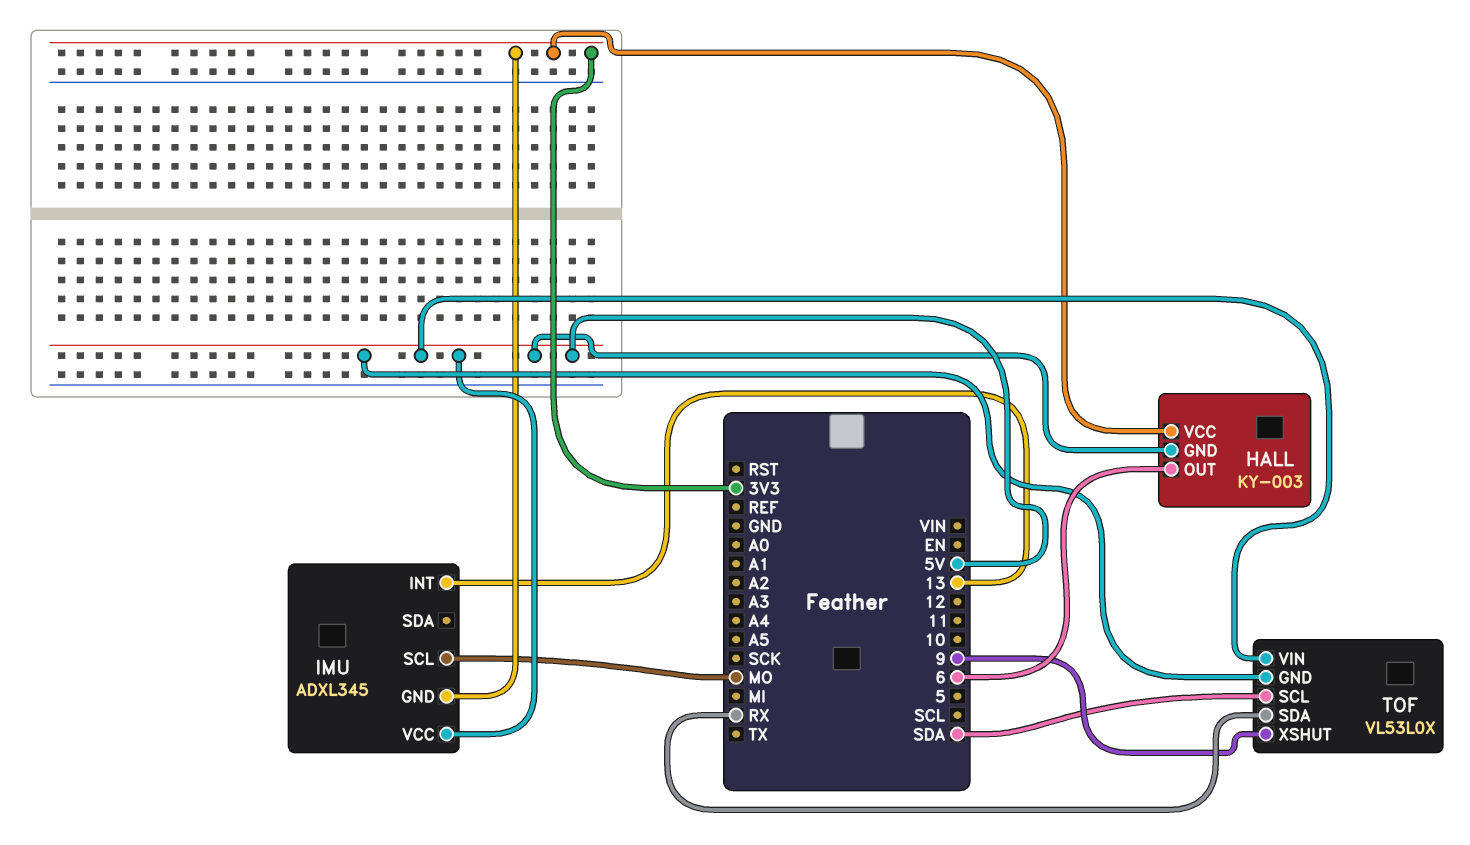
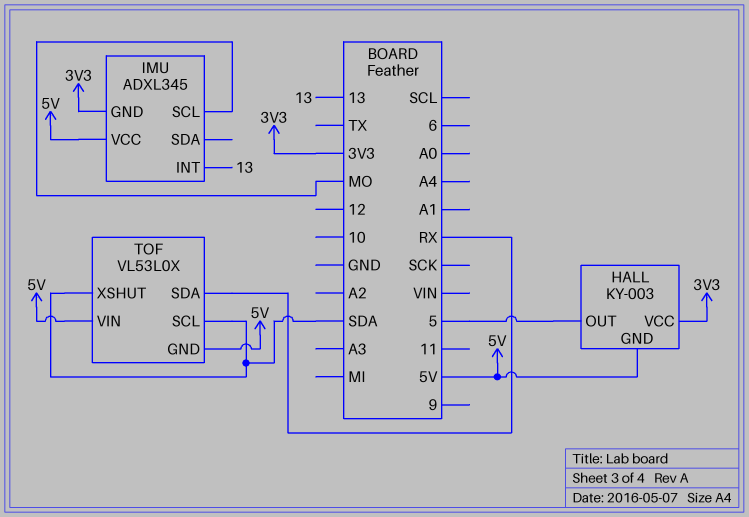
HALL pin OUT: 6 -> 5
TOF pin XSHUT: 9 -> SDA

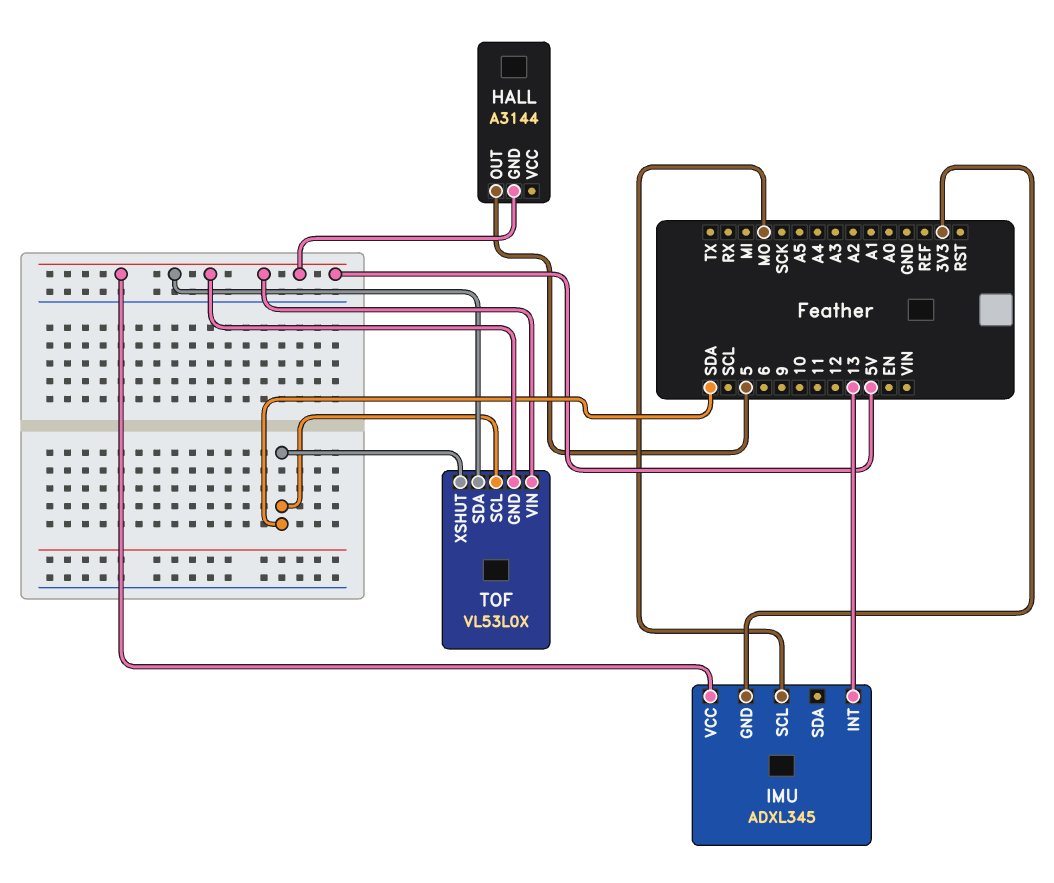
HALL: KY-003 -> A3144
HALL pin VCC: 3V3 -> none
TOF pin SDA: RX -> 5V

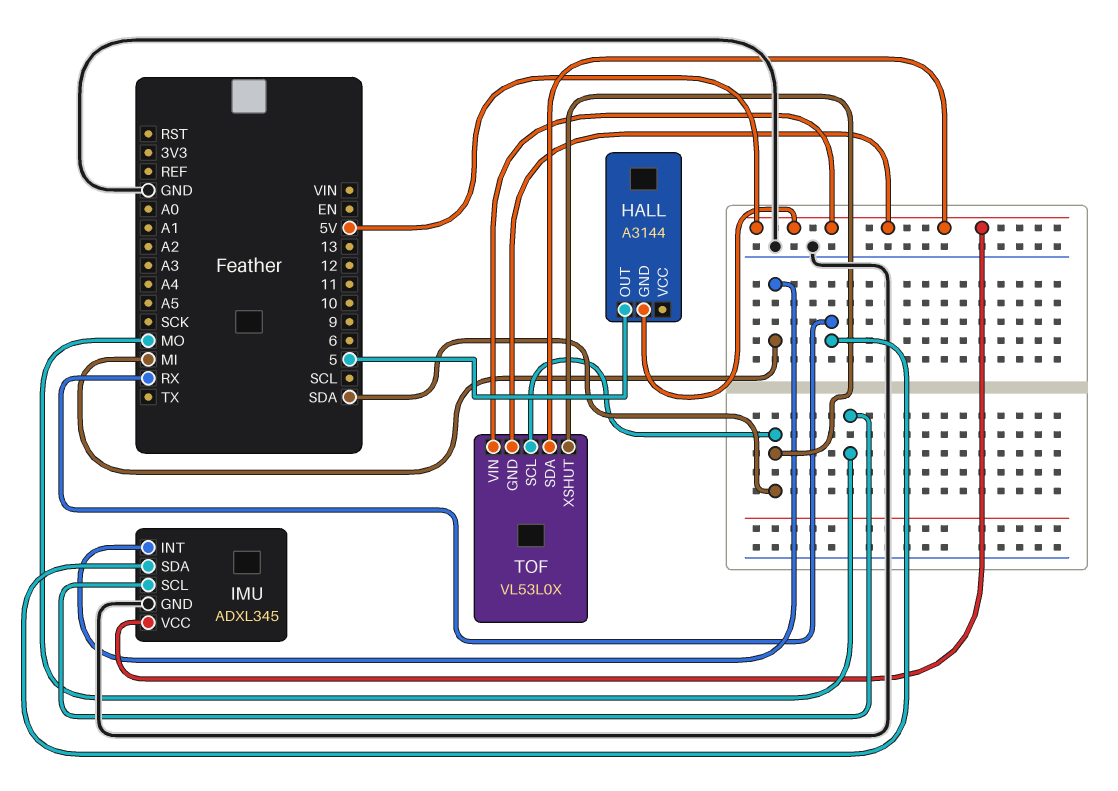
IMU pin GND: 3V3 -> GND
IMU pin INT: 13 -> MI
IMU pin SDA: none -> RX

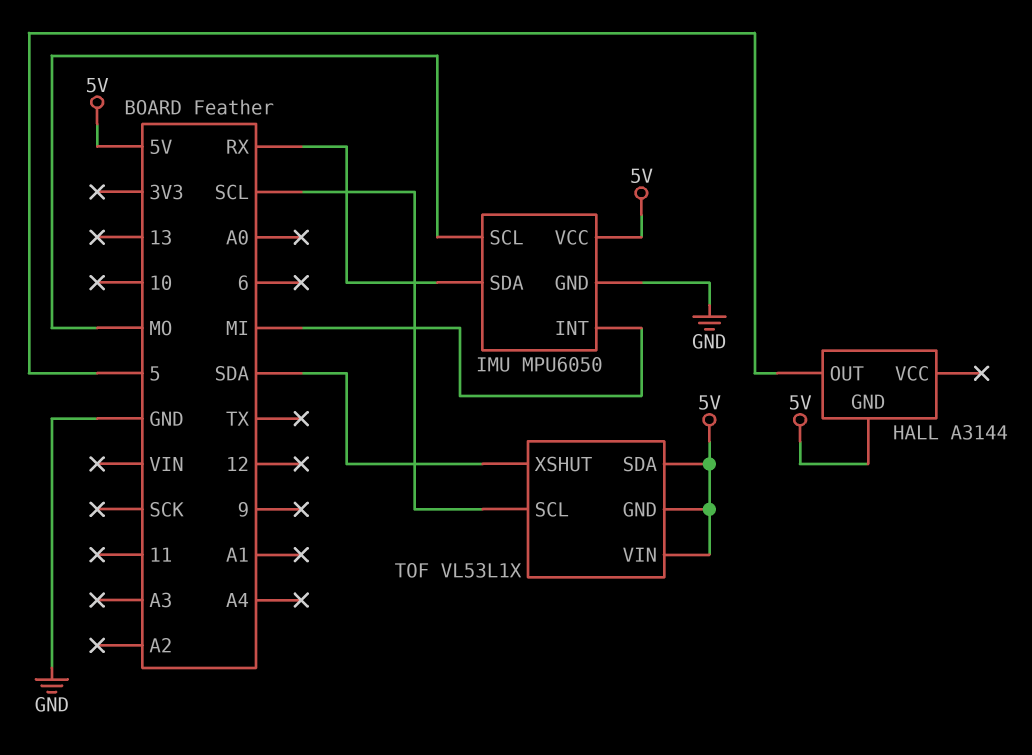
IMU: ADXL345 -> MPU6050
TOF: VL53L0X -> VL53L1X
TOF pin SCL: SDA -> SCL

